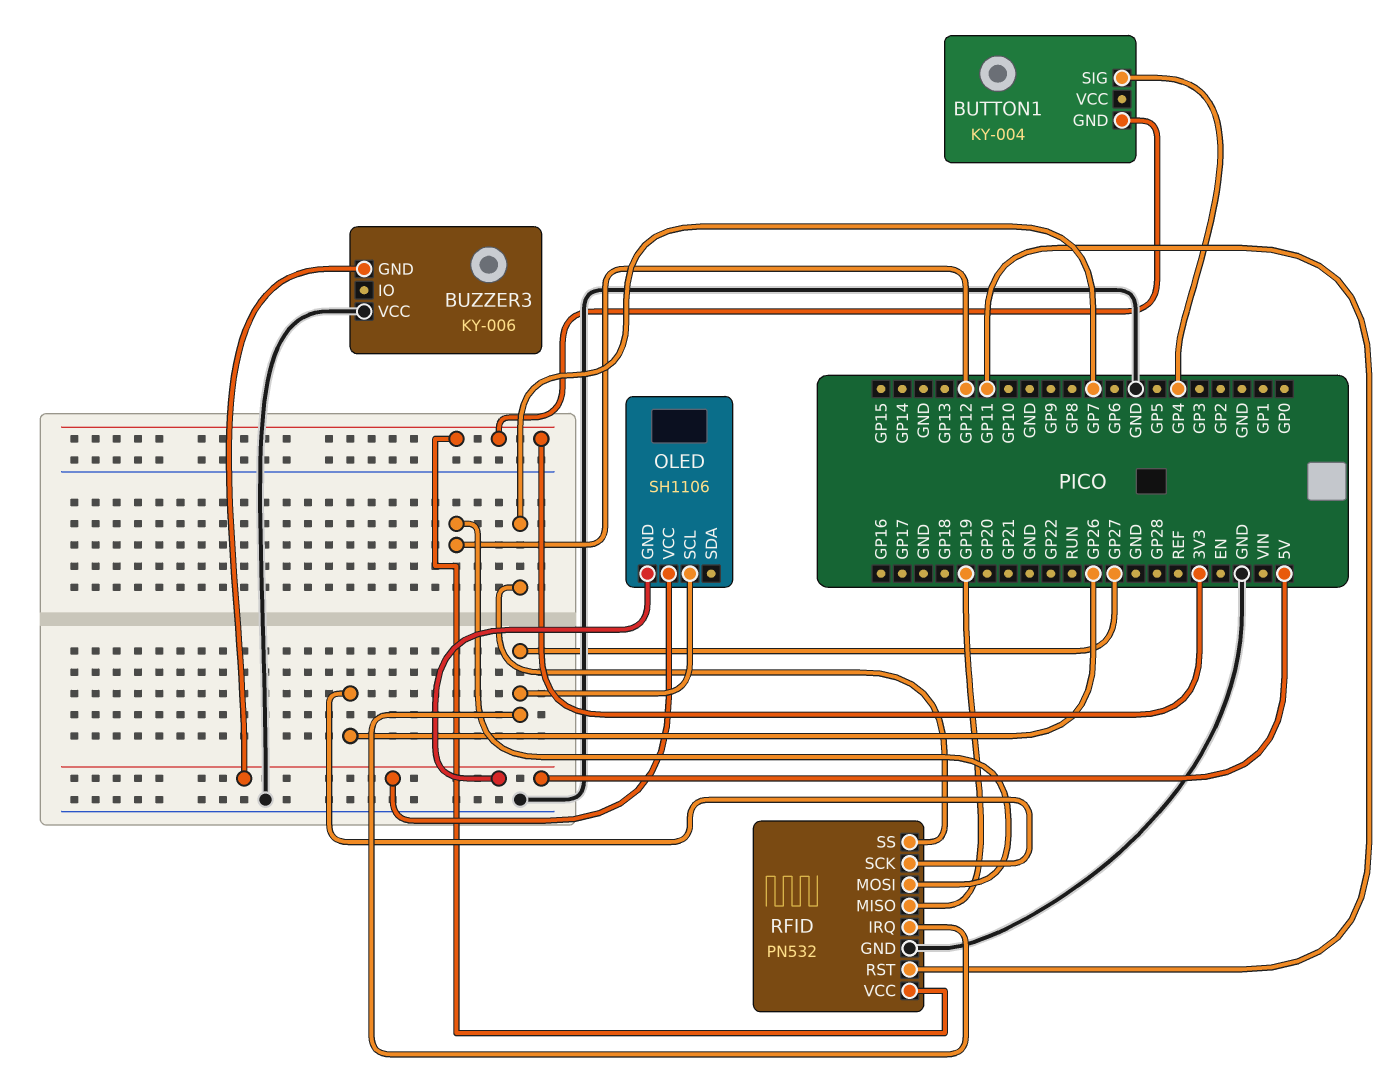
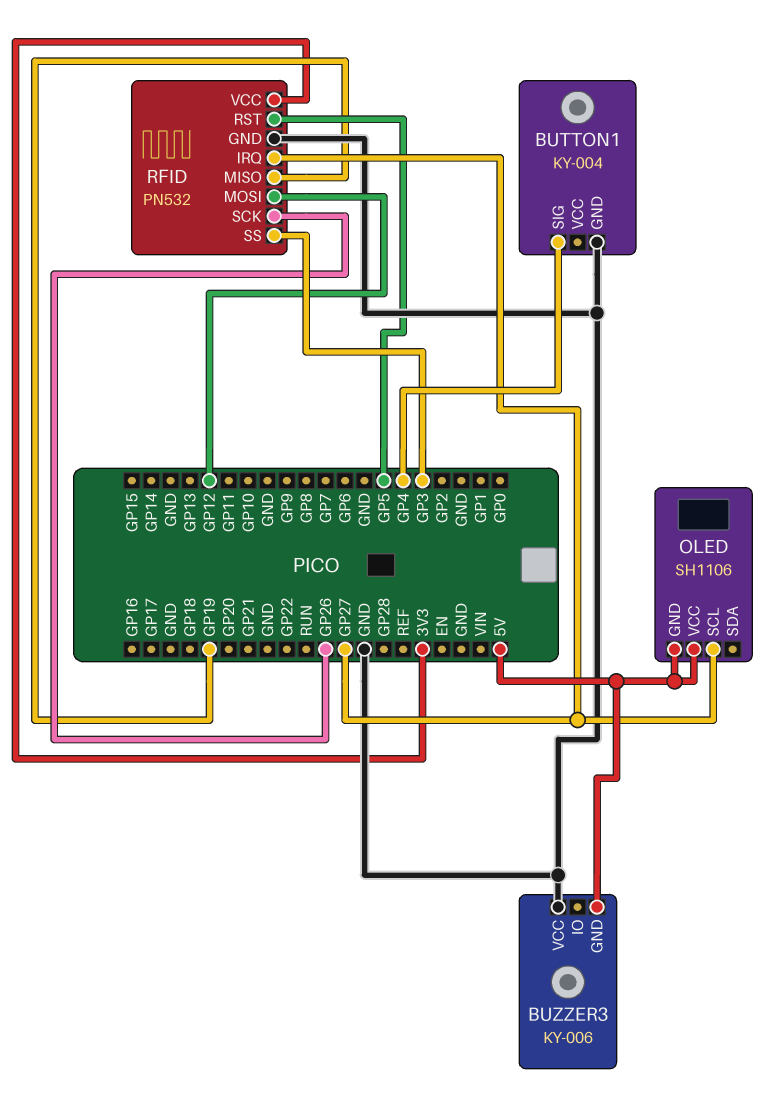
BUTTON1 pin GND: 3V3 -> GND
RFID pin RST: GP11 -> GP5
RFID pin SS: GP7 -> GP3

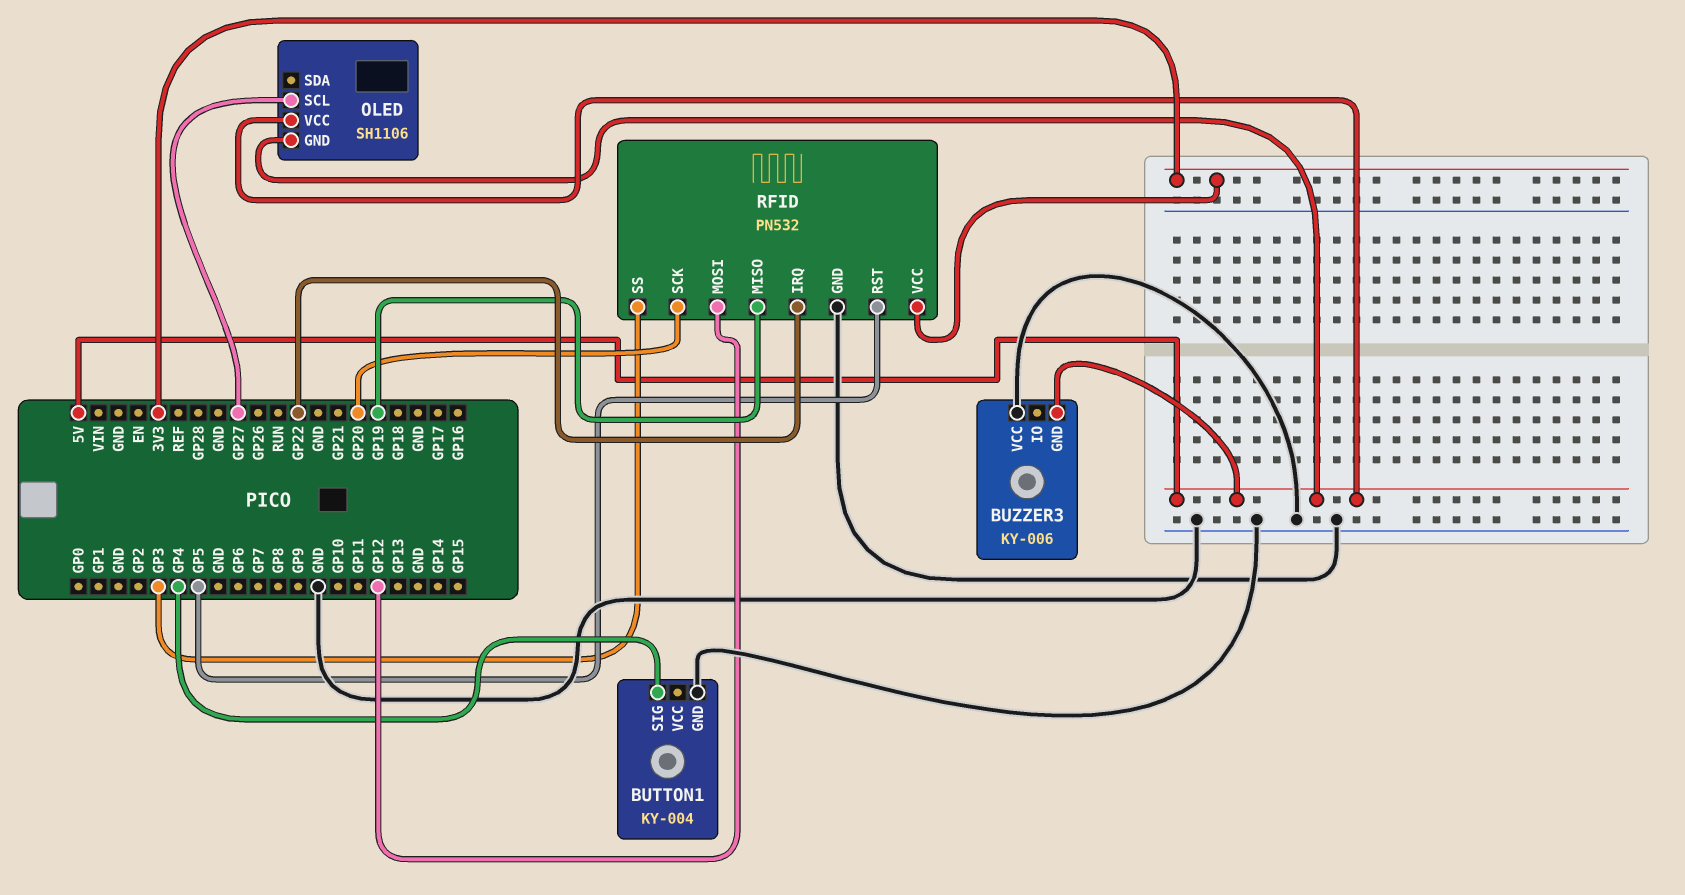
RFID pin IRQ: GP27 -> GP22
RFID pin SCK: GP26 -> GP20

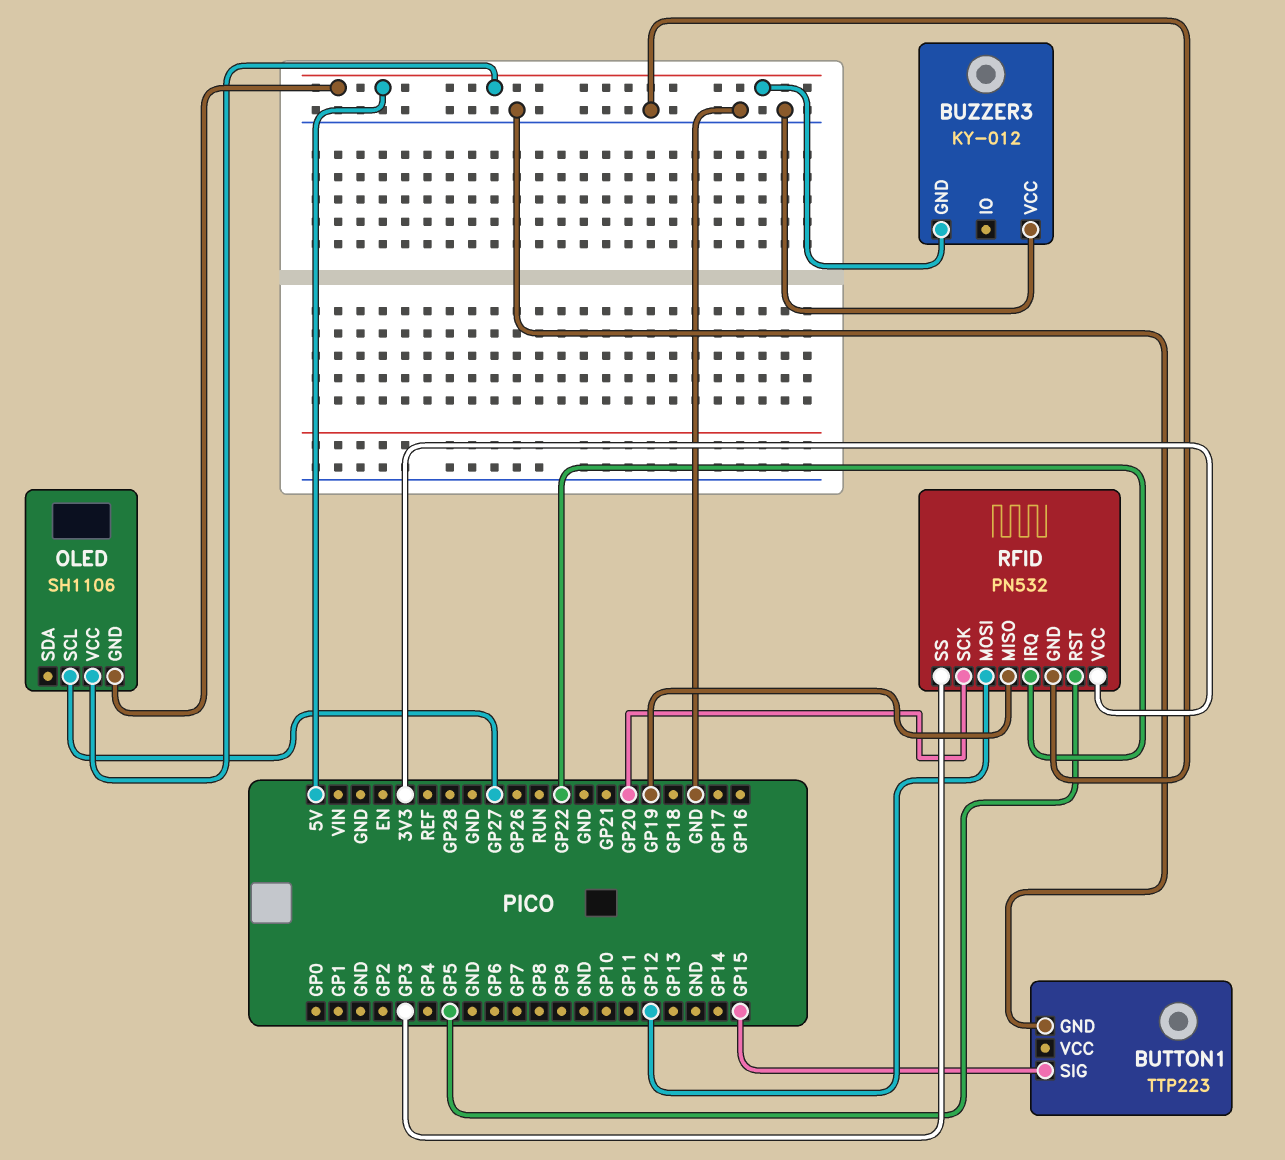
BUTTON1: KY-004 -> TTP223
BUTTON1 pin SIG: GP4 -> GP15
BUZZER3: KY-006 -> KY-012

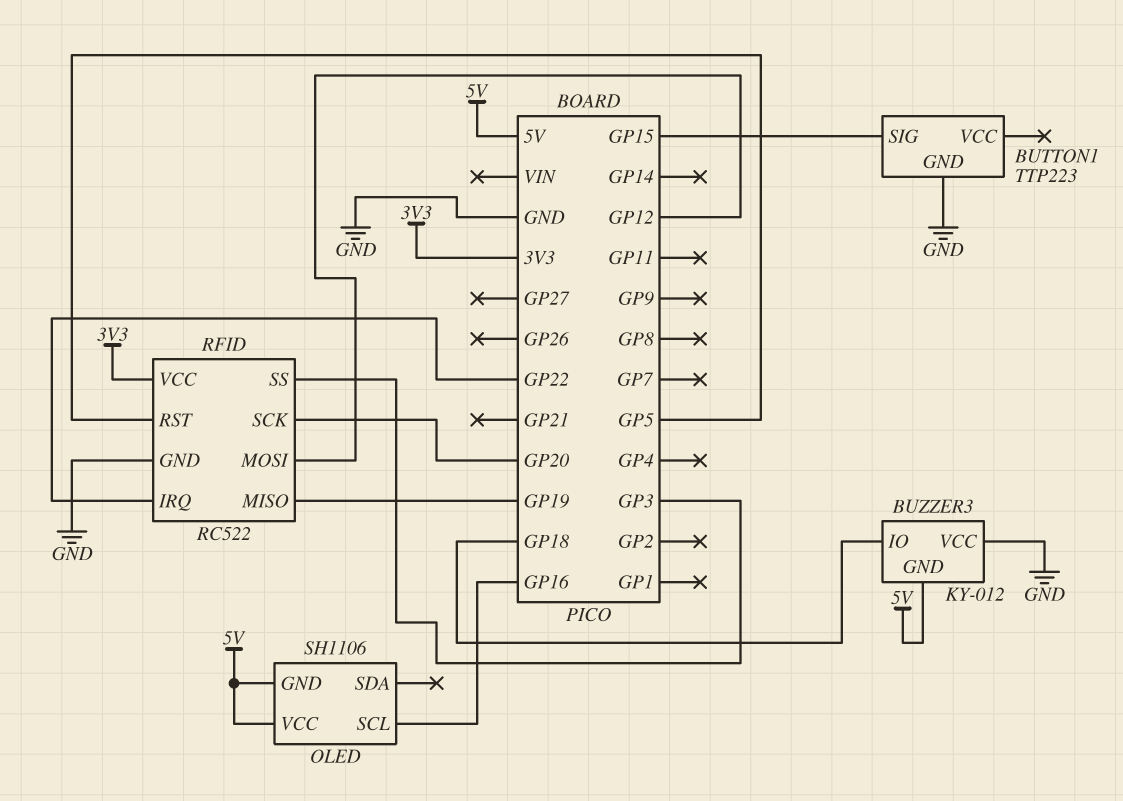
BUZZER3 pin IO: none -> GP18
OLED pin SCL: GP27 -> GP16
RFID: PN532 -> RC522

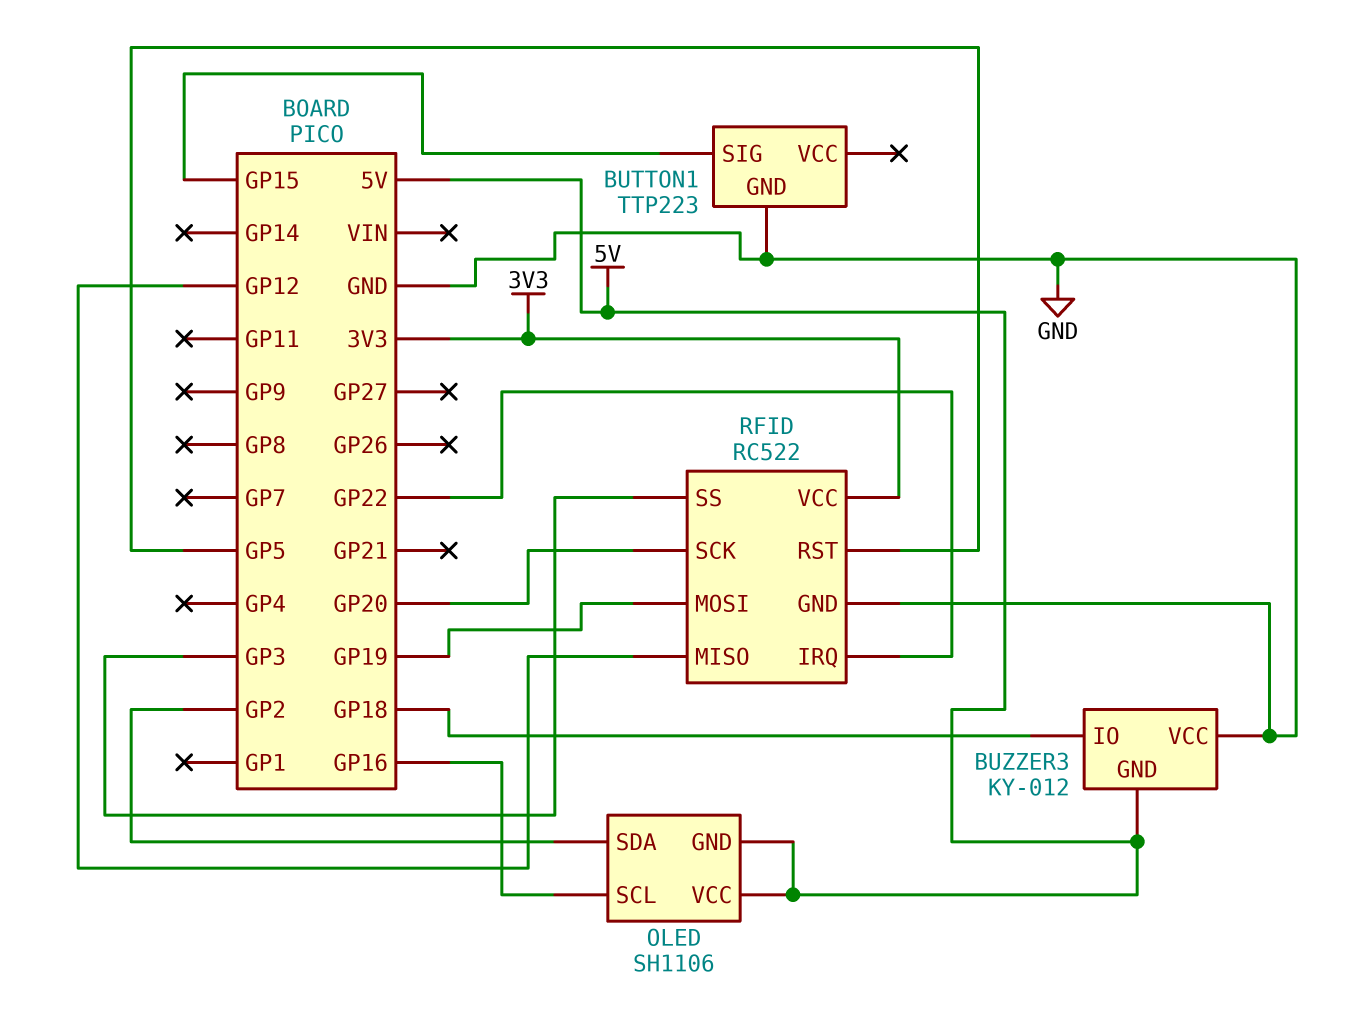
OLED pin SDA: none -> GP2
RFID pin MISO: GP19 -> GP12
RFID pin MOSI: GP12 -> GP19

